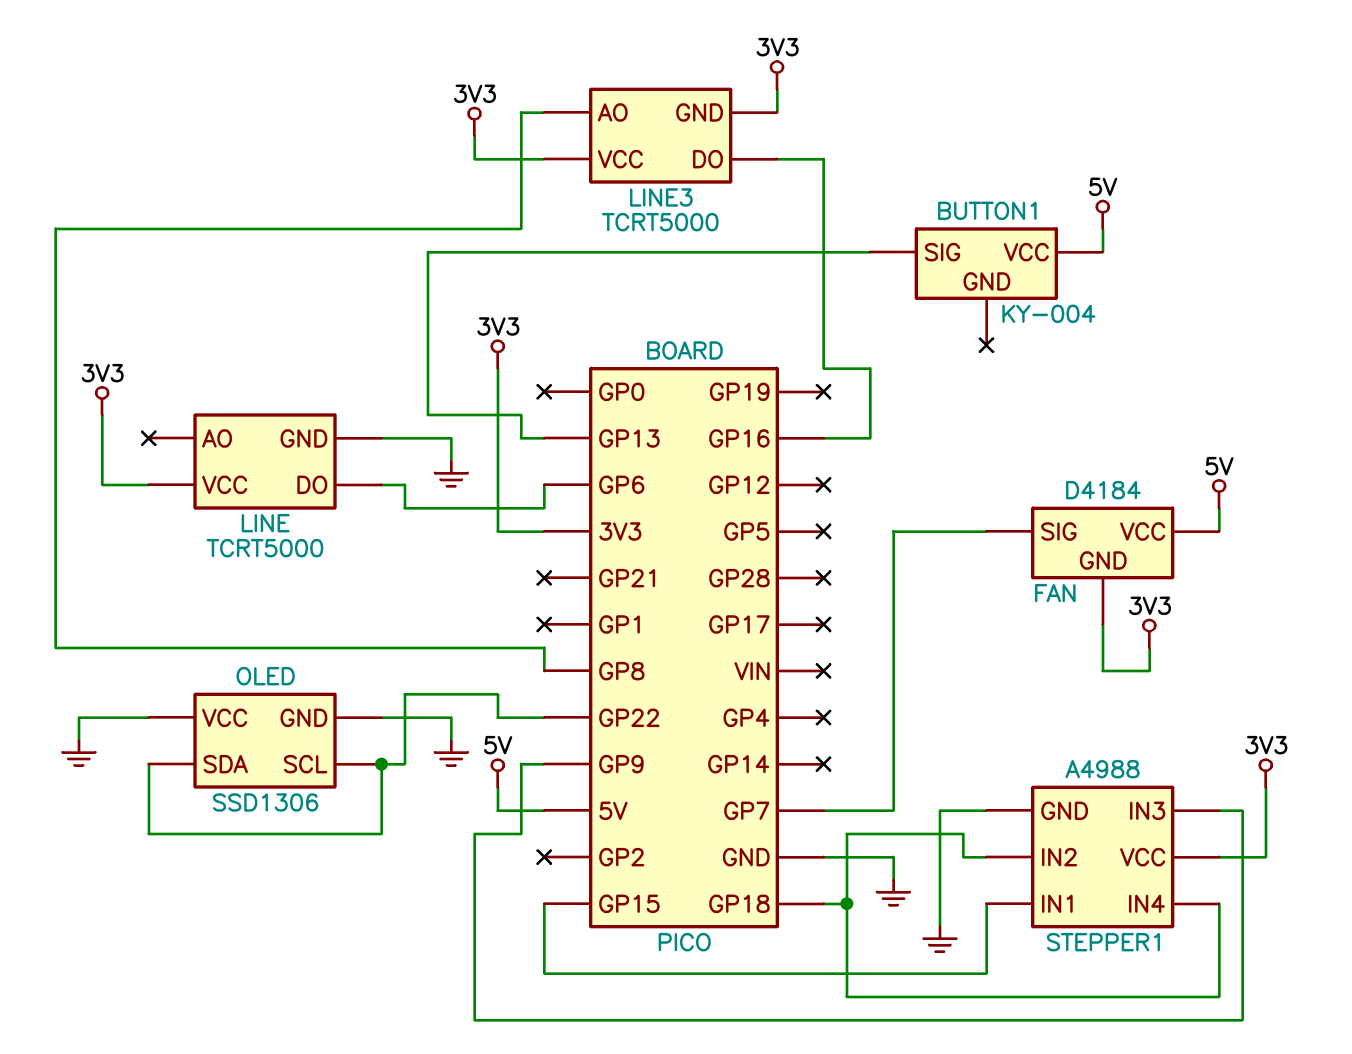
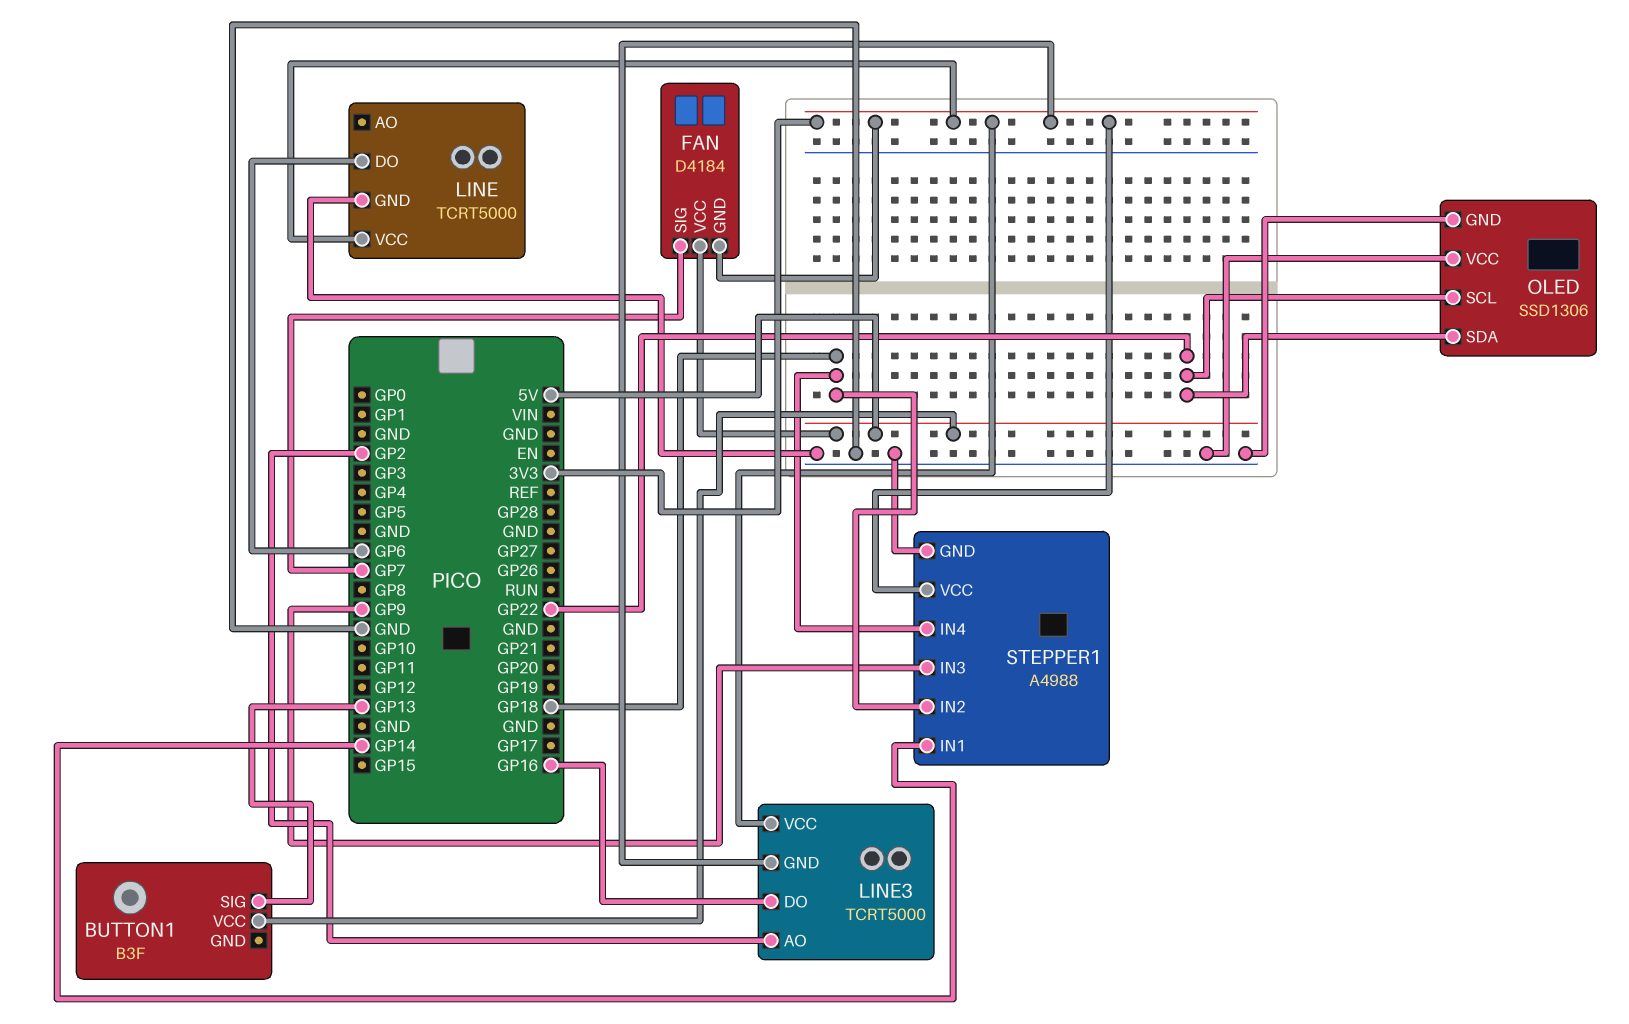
BUTTON1: KY-004 -> B3F
LINE3 pin AO: GP8 -> GP2
STEPPER1 pin IN1: GP15 -> GP14

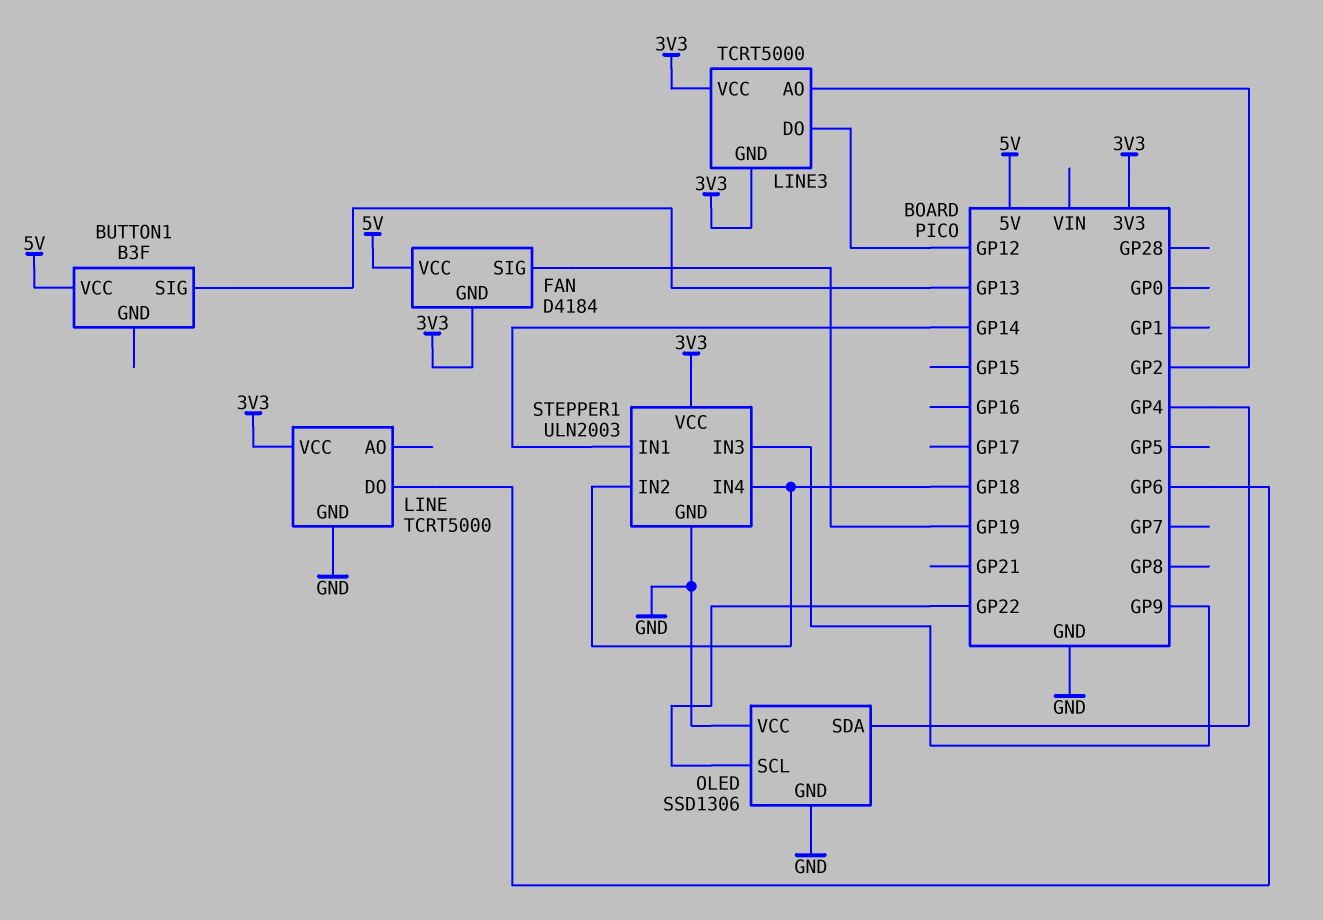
FAN pin SIG: GP7 -> GP19
LINE3 pin DO: GP16 -> GP12
OLED pin SDA: GP22 -> GP4
STEPPER1: A4988 -> ULN2003

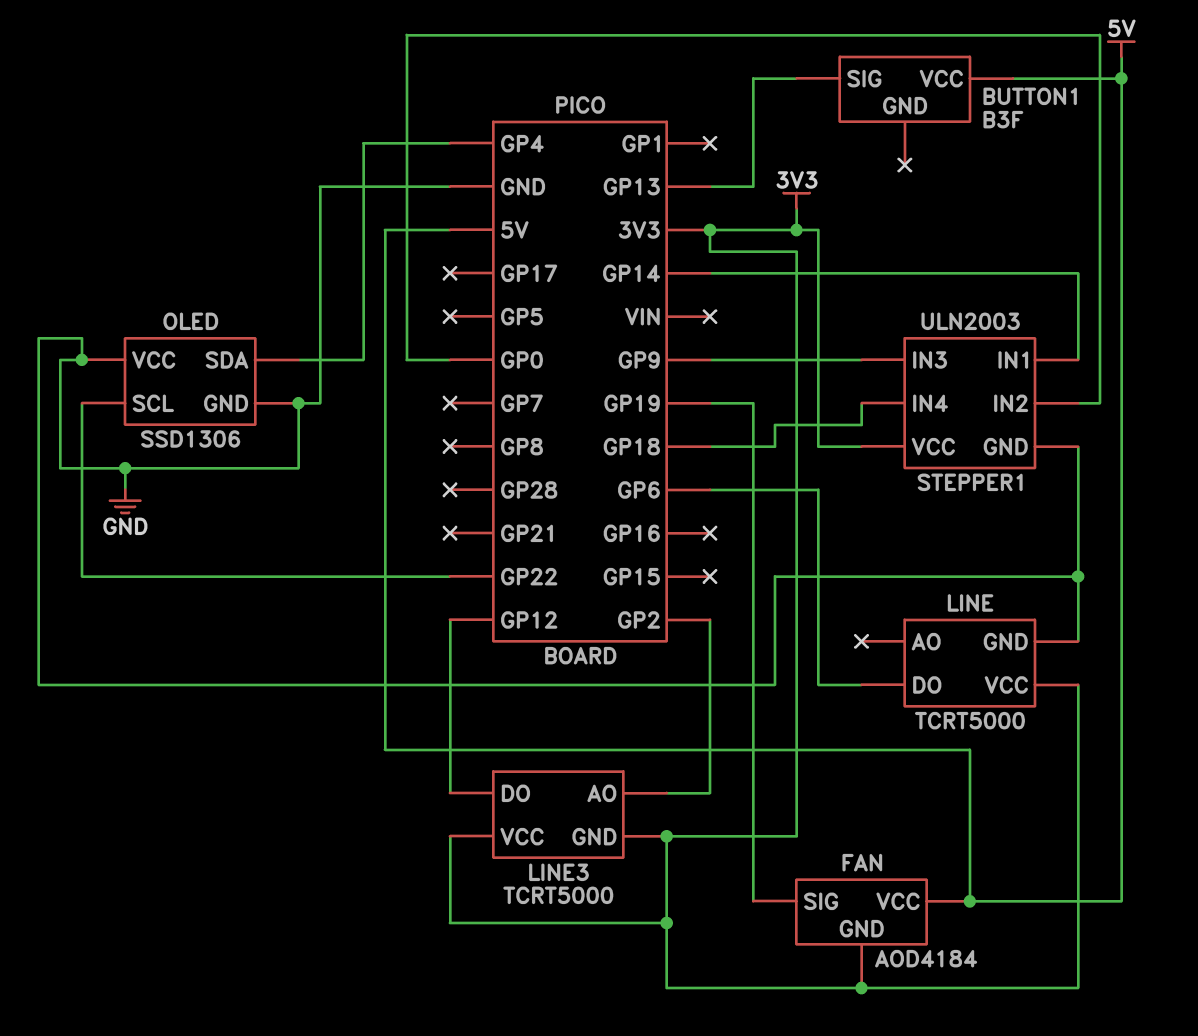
FAN: D4184 -> AOD4184
STEPPER1 pin IN2: GP18 -> GP0

